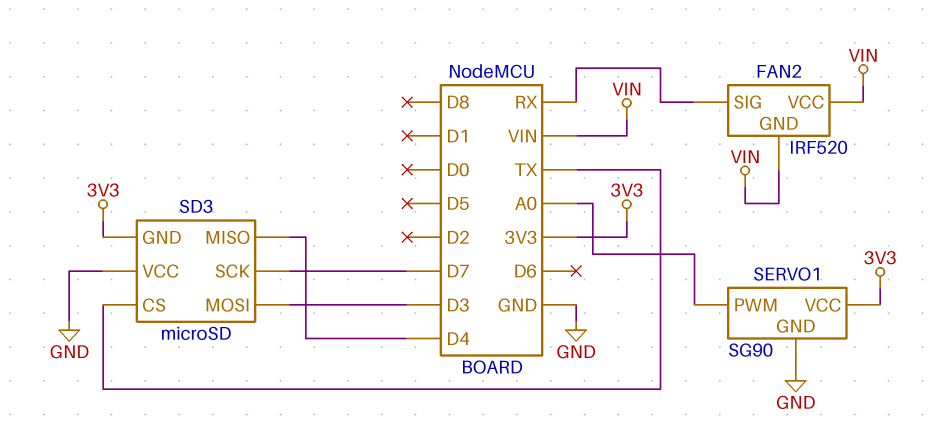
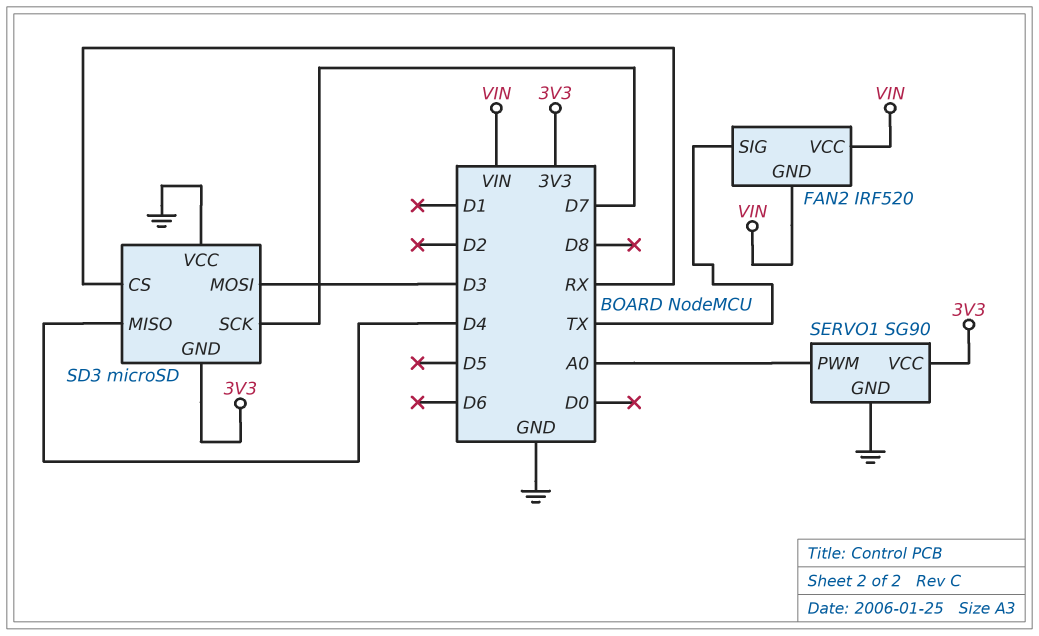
FAN2 pin SIG: RX -> TX
SD3 pin CS: TX -> RX

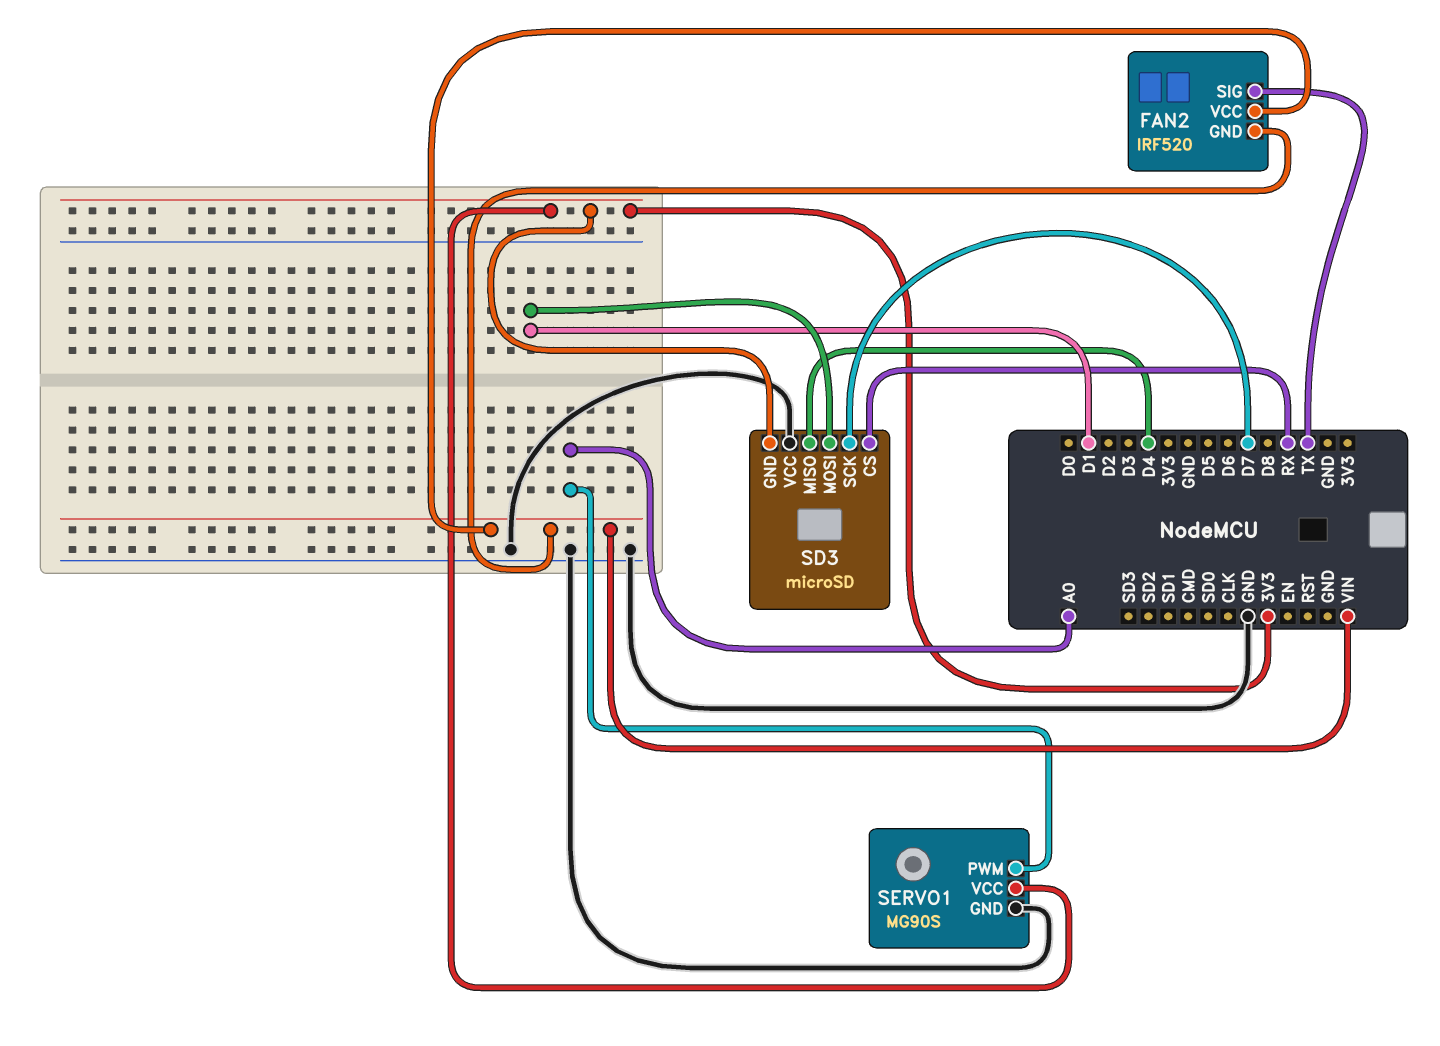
SD3 pin MOSI: D3 -> D1
SERVO1: SG90 -> MG90S

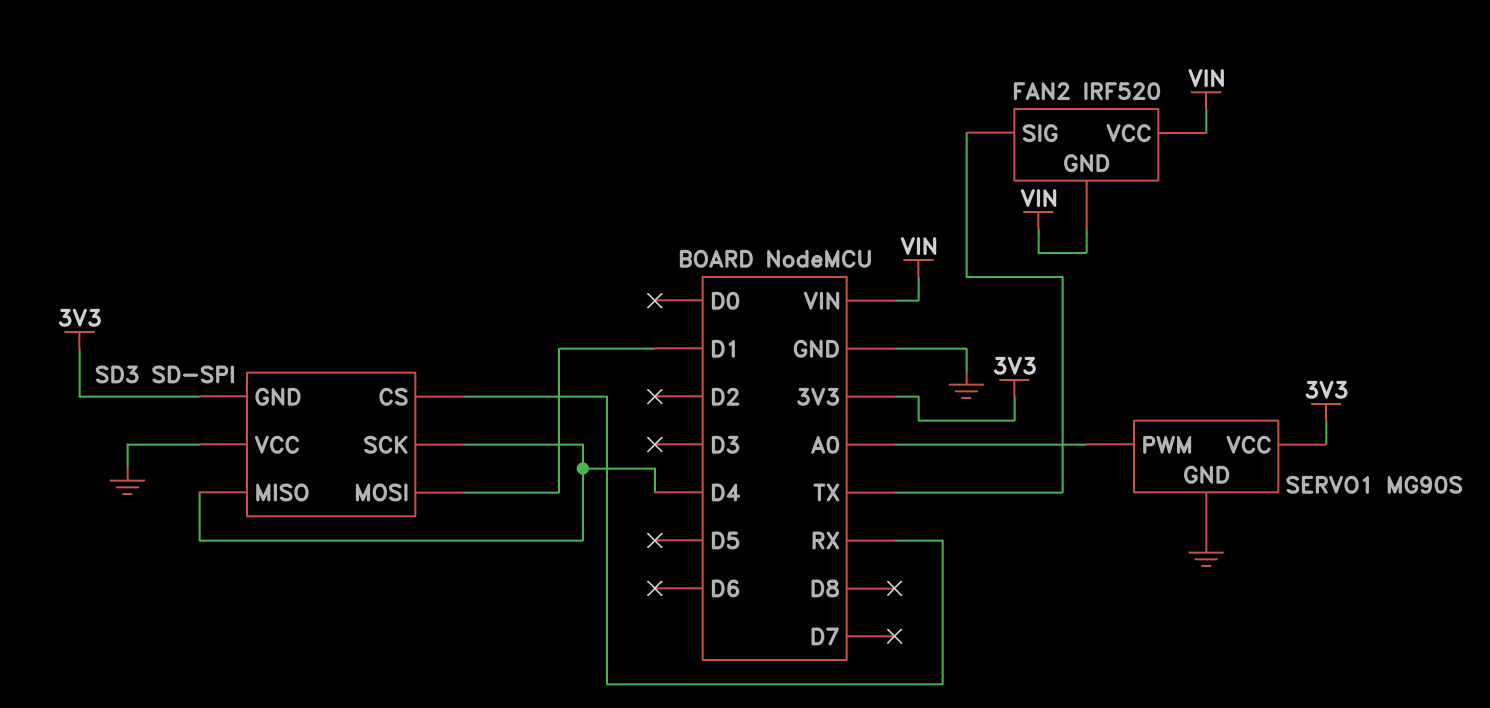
SD3: microSD -> SD-SPI
SD3 pin SCK: D7 -> D4

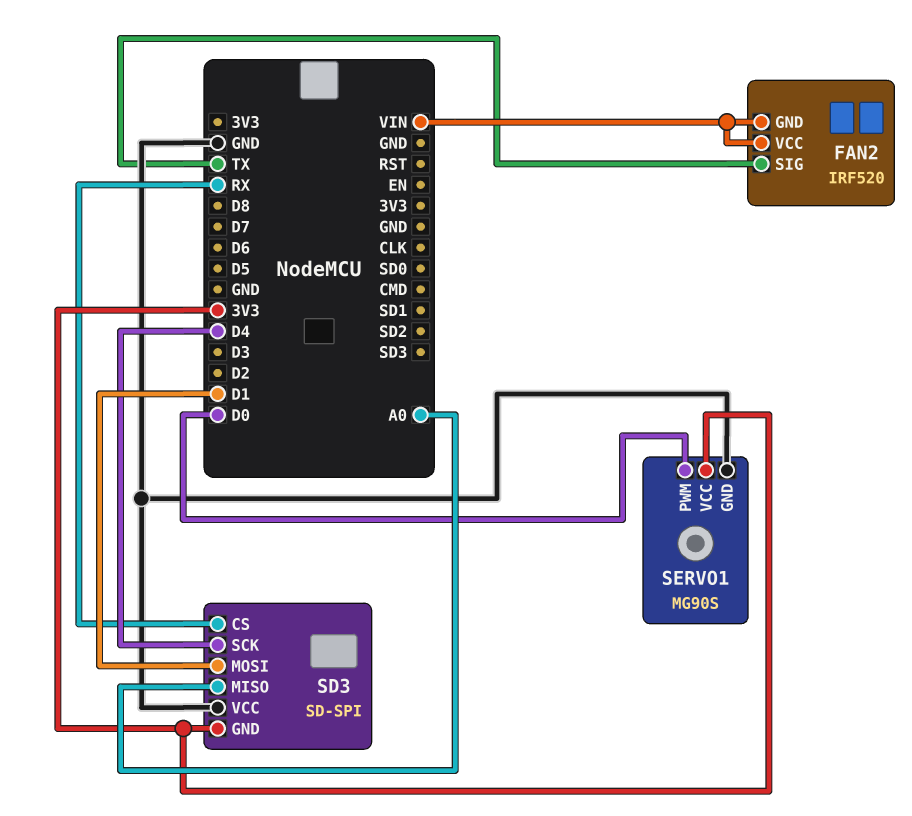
SD3 pin MISO: D4 -> A0
SERVO1 pin PWM: A0 -> D0

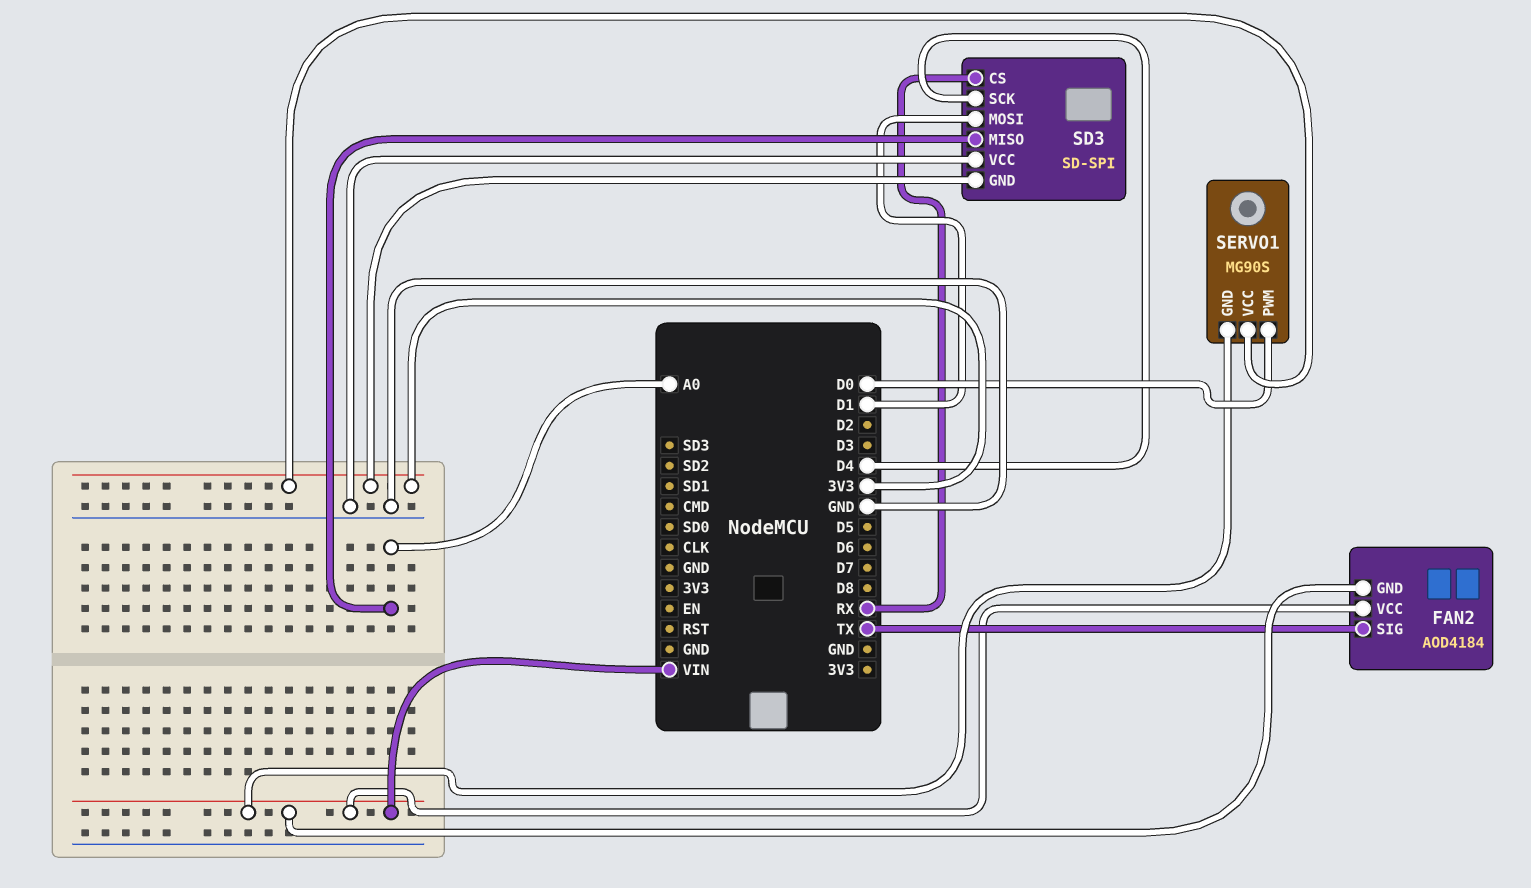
FAN2: IRF520 -> AOD4184
SERVO1 pin GND: GND -> VIN

